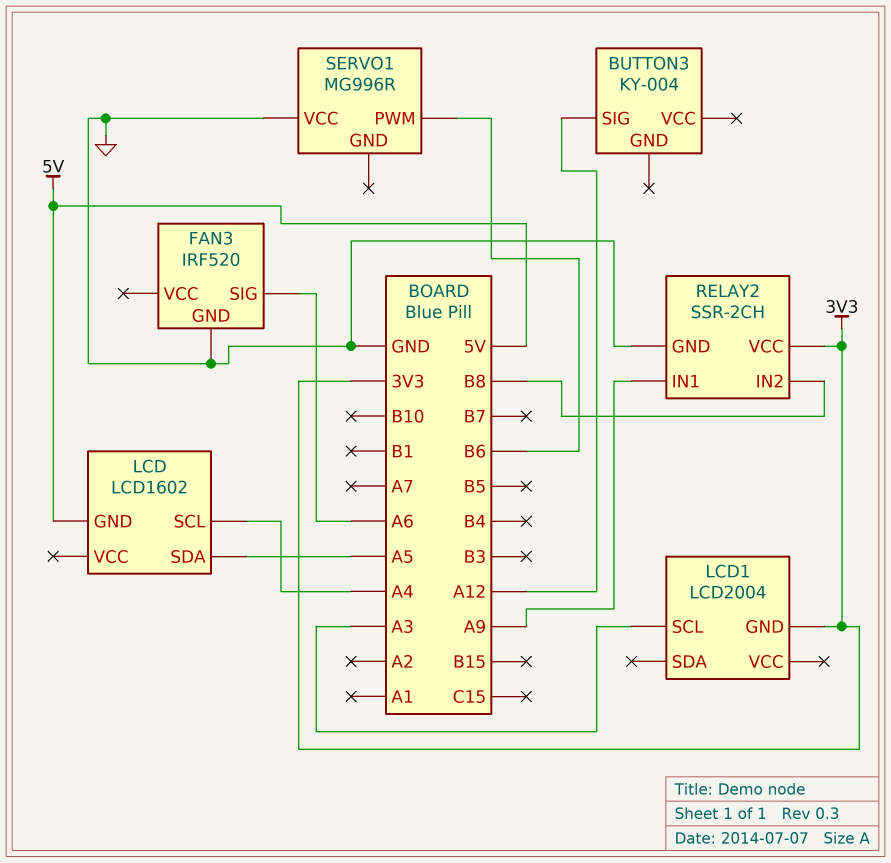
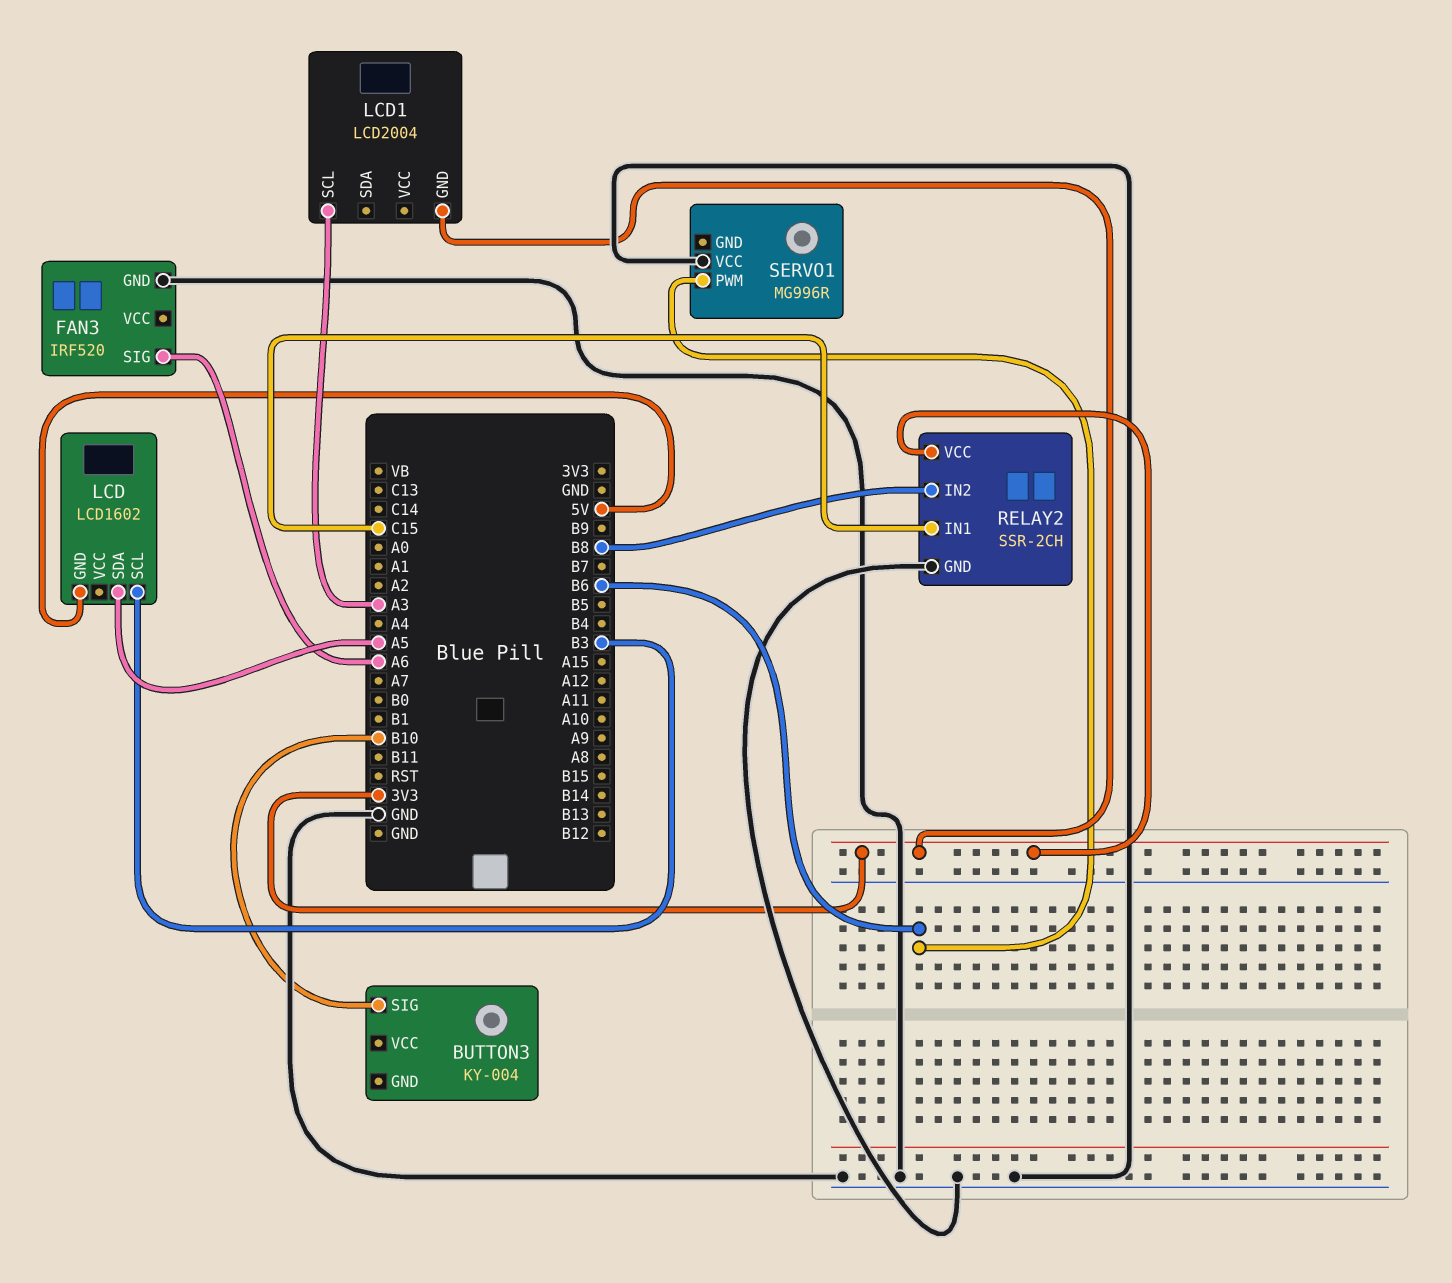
BUTTON3 pin SIG: A12 -> B10
LCD pin SCL: A4 -> B3
RELAY2 pin IN1: A9 -> C15

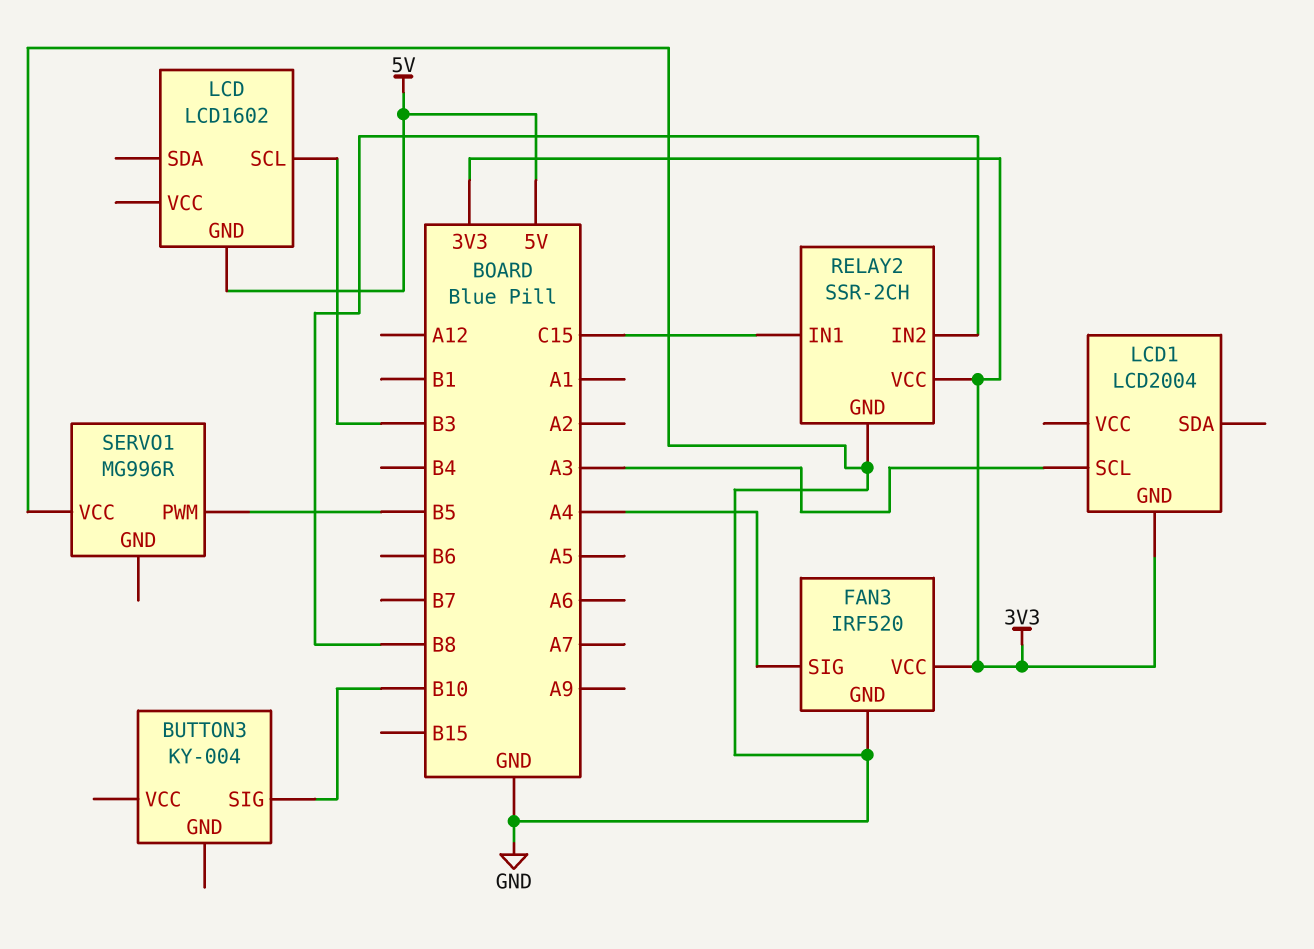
FAN3 pin SIG: A6 -> A4
FAN3 pin VCC: none -> 3V3
LCD pin SDA: A5 -> none
SERVO1 pin PWM: B6 -> B5

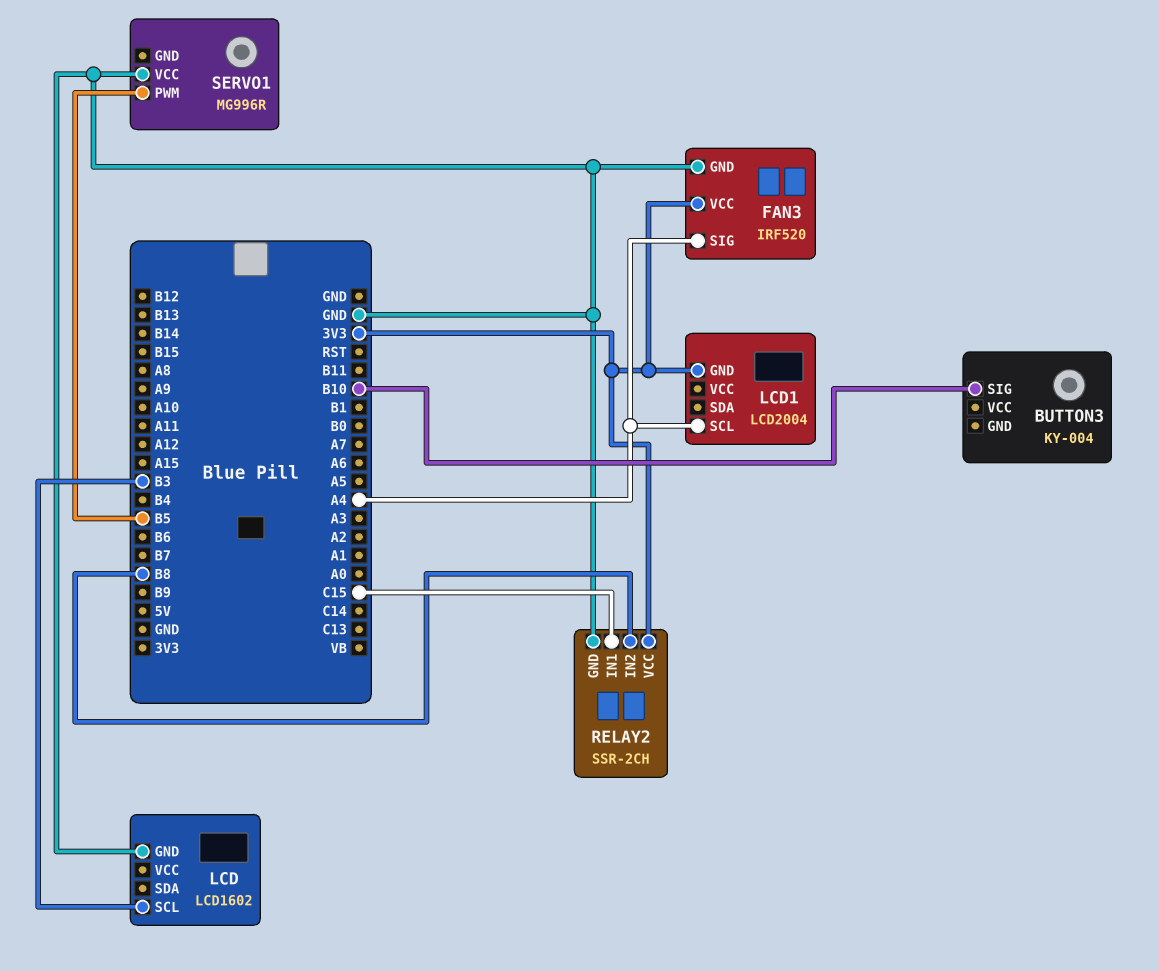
LCD pin GND: 5V -> GND
LCD1 pin SCL: A3 -> A4

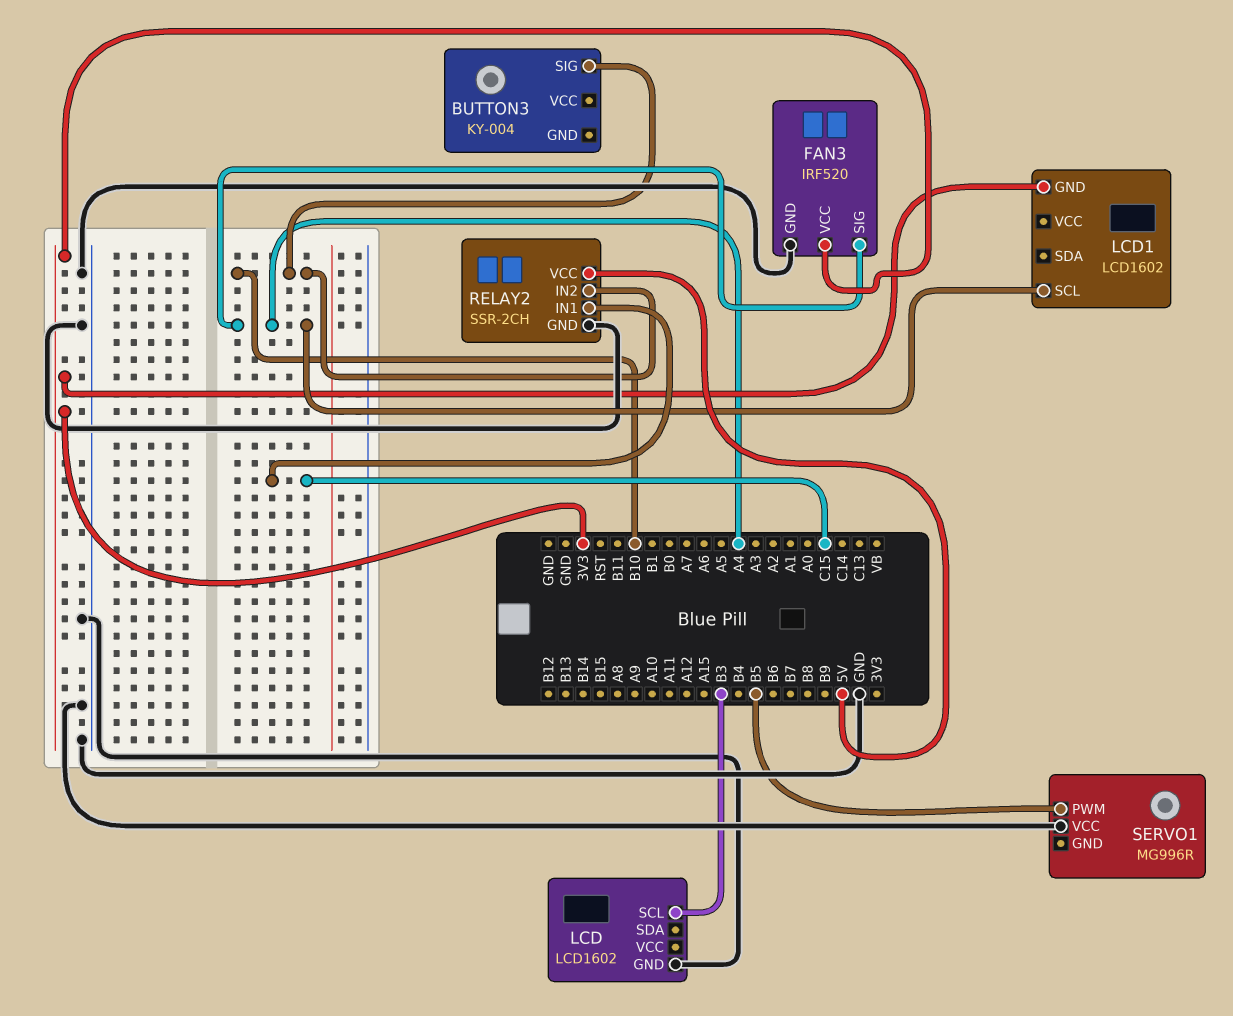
LCD1: LCD2004 -> LCD1602
RELAY2 pin IN2: B8 -> B10
RELAY2 pin VCC: 3V3 -> 5V

